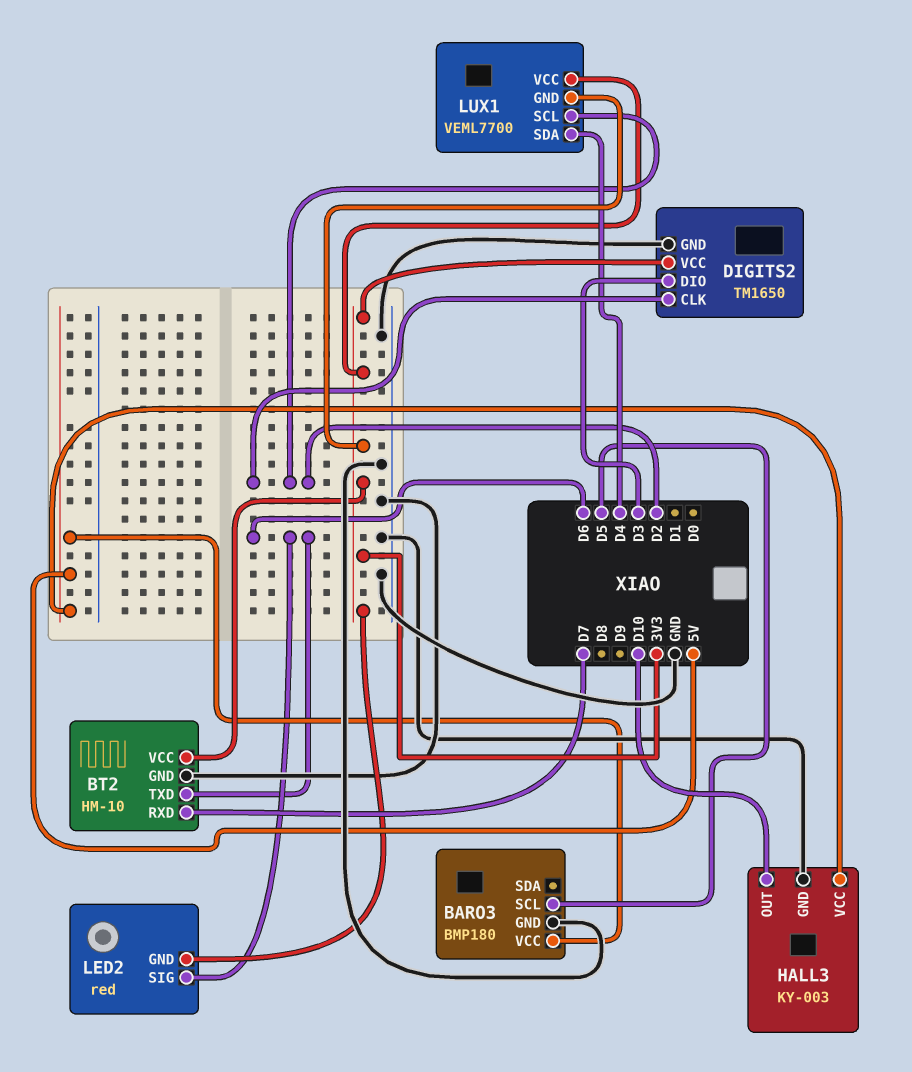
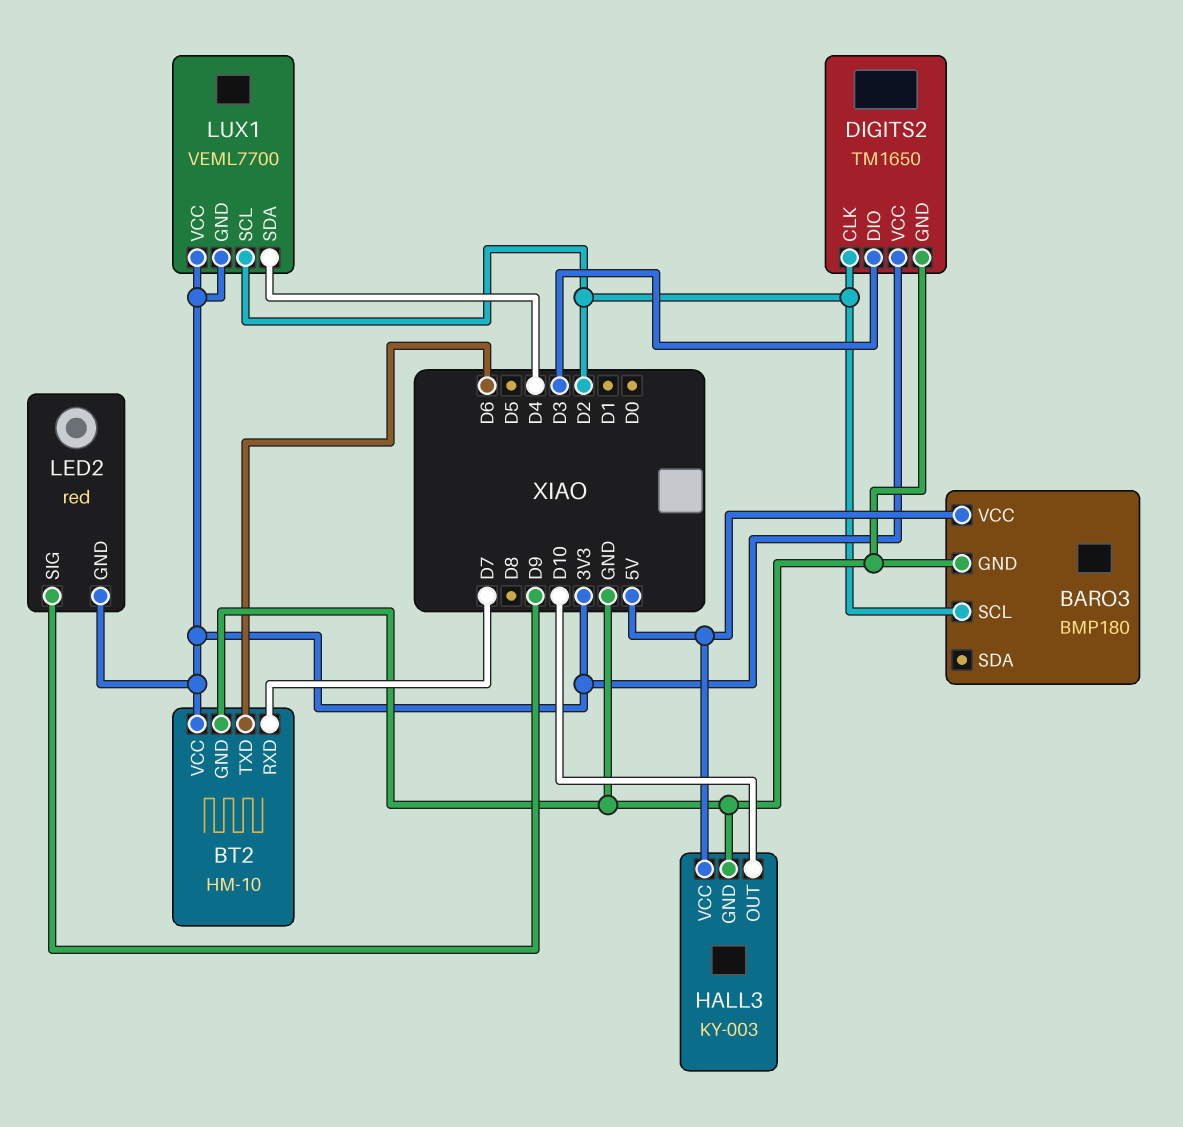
BARO3 pin SCL: D5 -> D2
LED2 pin SIG: D6 -> D9

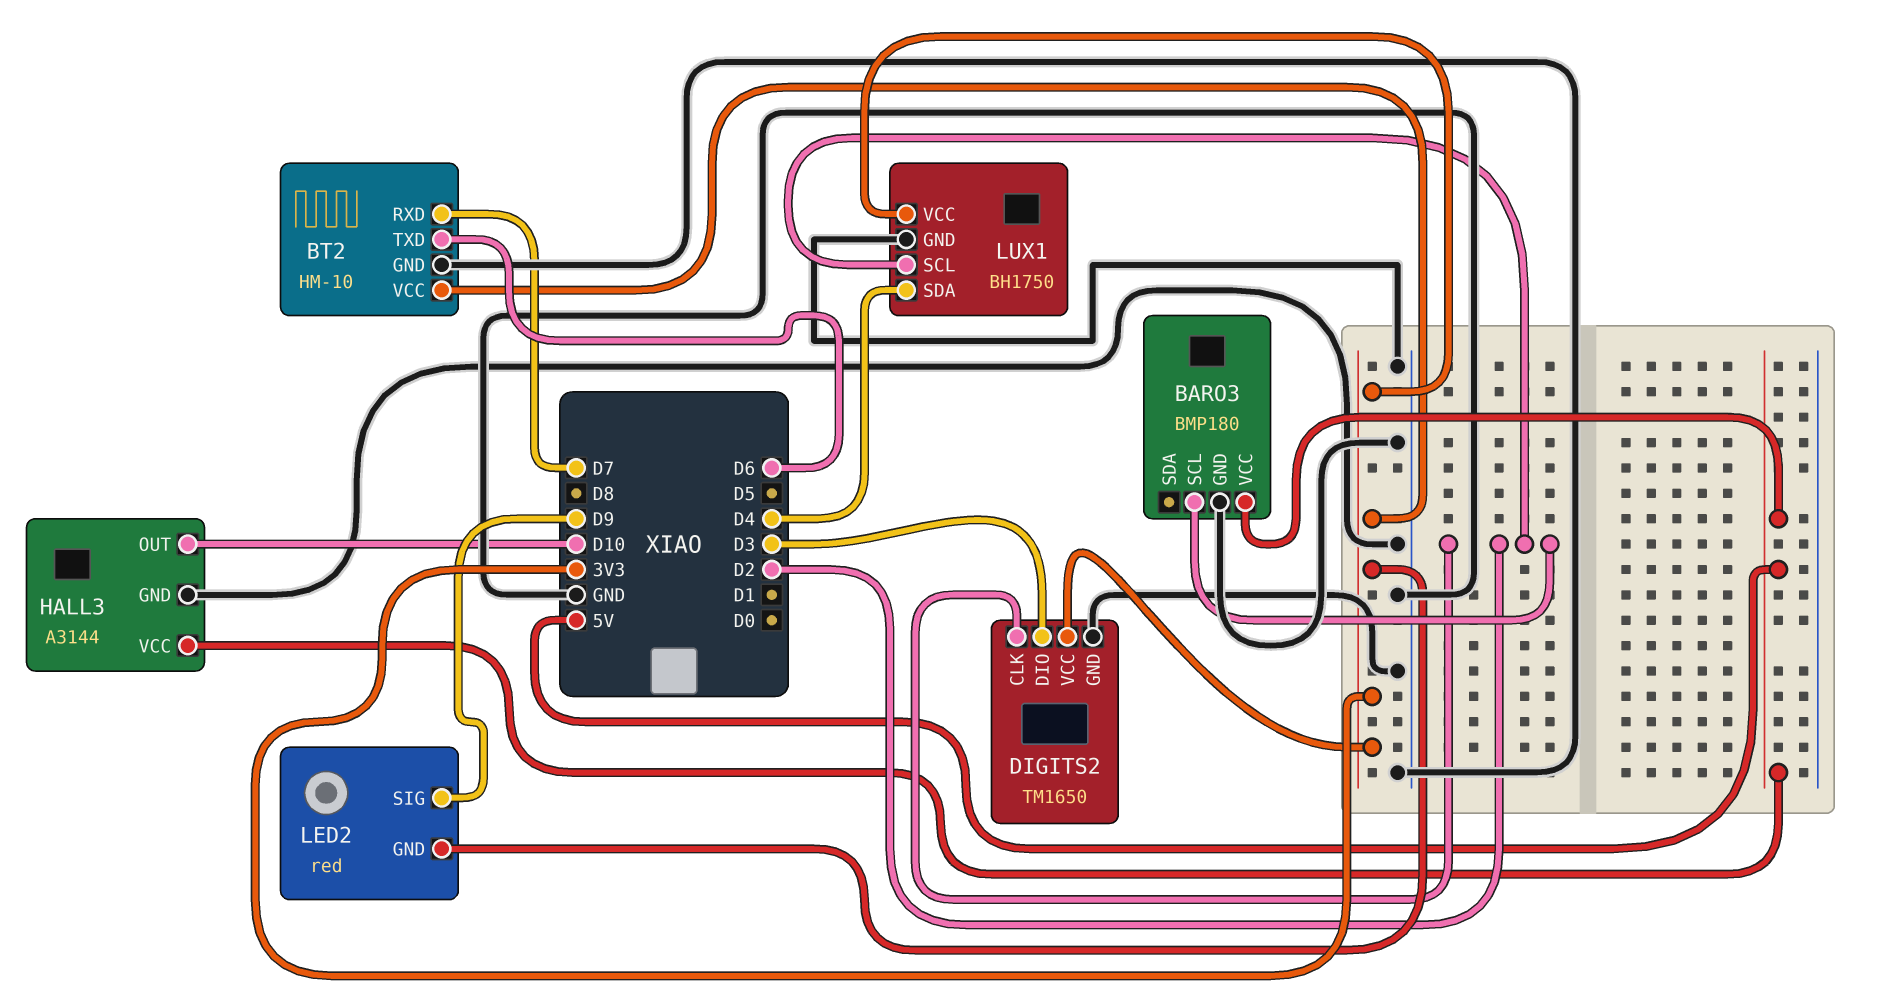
HALL3: KY-003 -> A3144
LUX1: VEML7700 -> BH1750
LUX1 pin GND: 3V3 -> GND

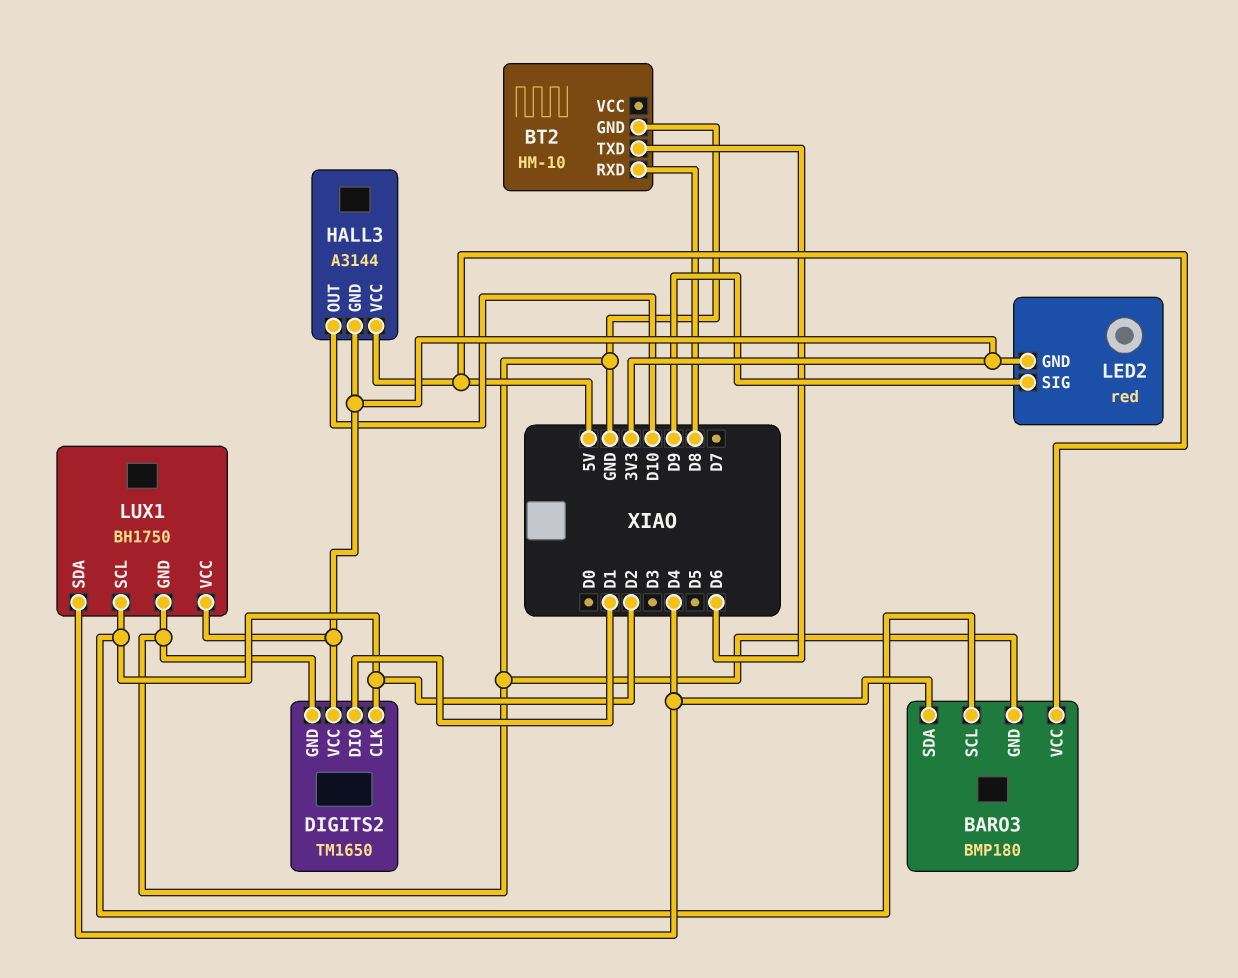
BARO3 pin SDA: none -> D4
BT2 pin RXD: D7 -> D8
BT2 pin VCC: 3V3 -> none
DIGITS2 pin DIO: D3 -> D1
HALL3 pin GND: GND -> 3V3

